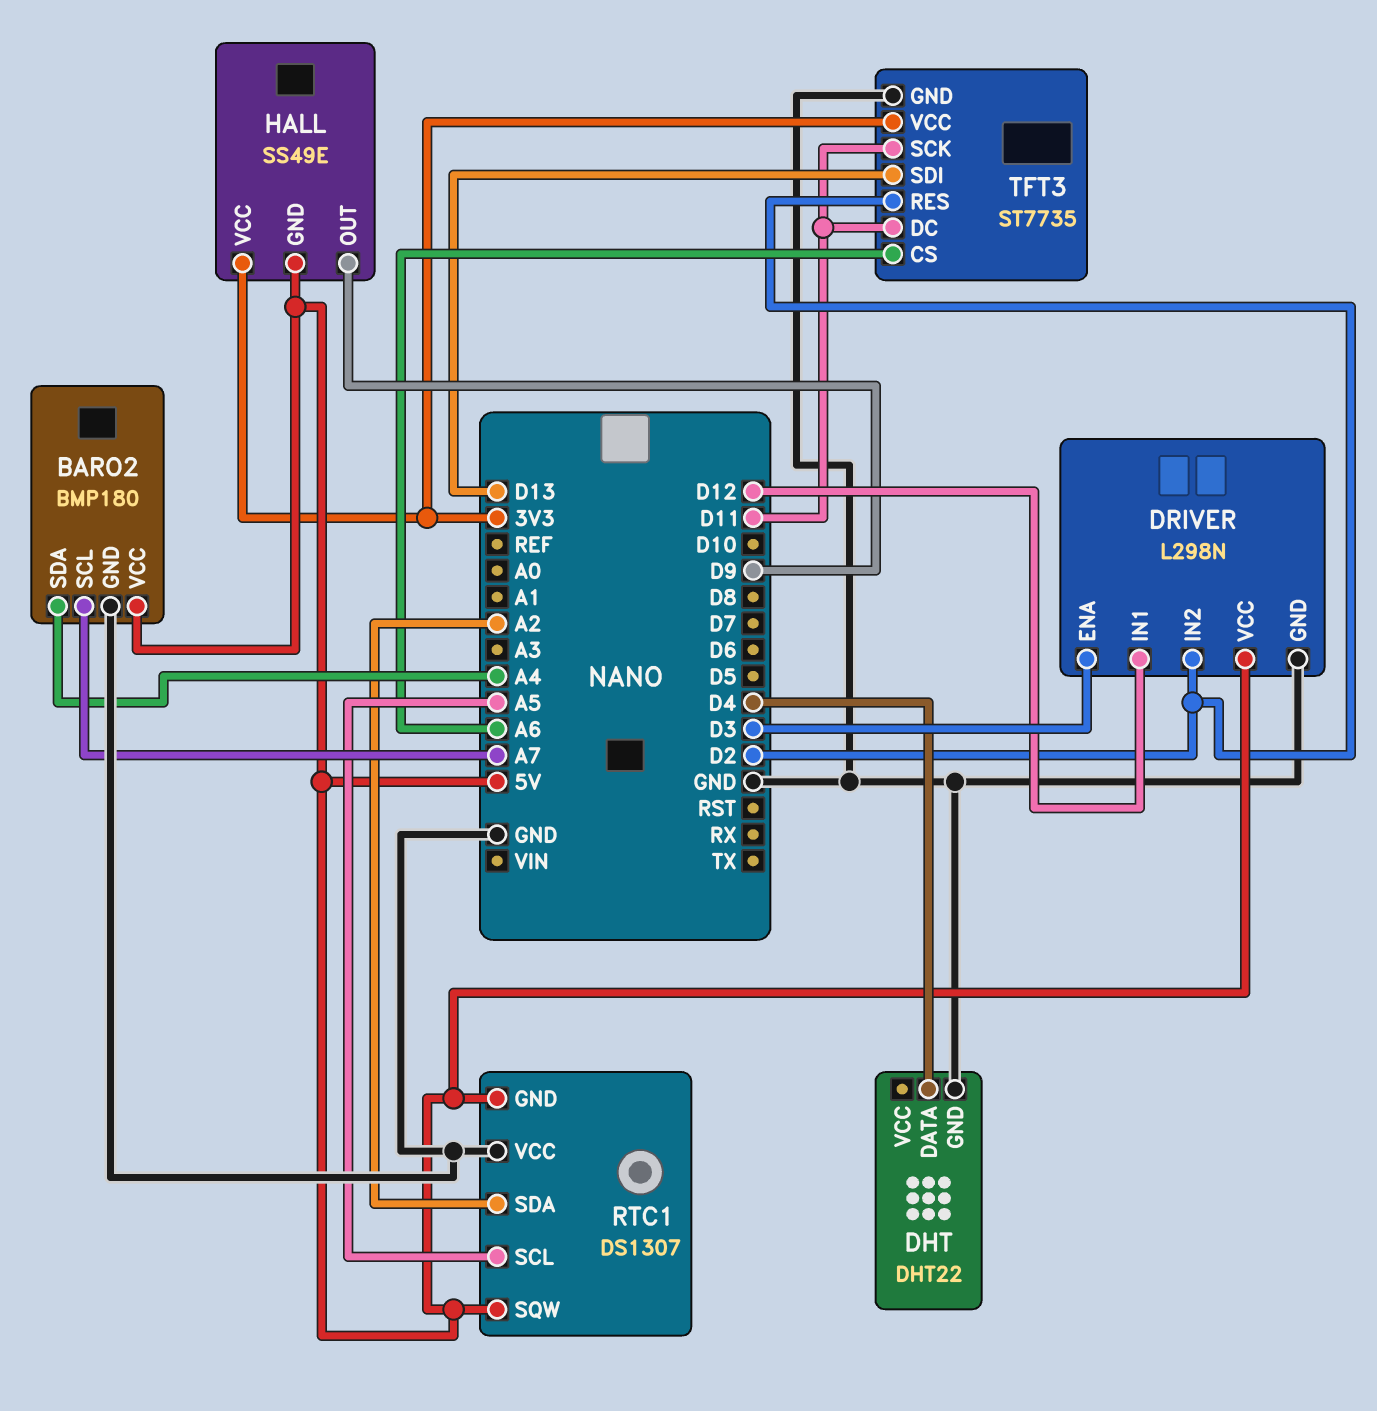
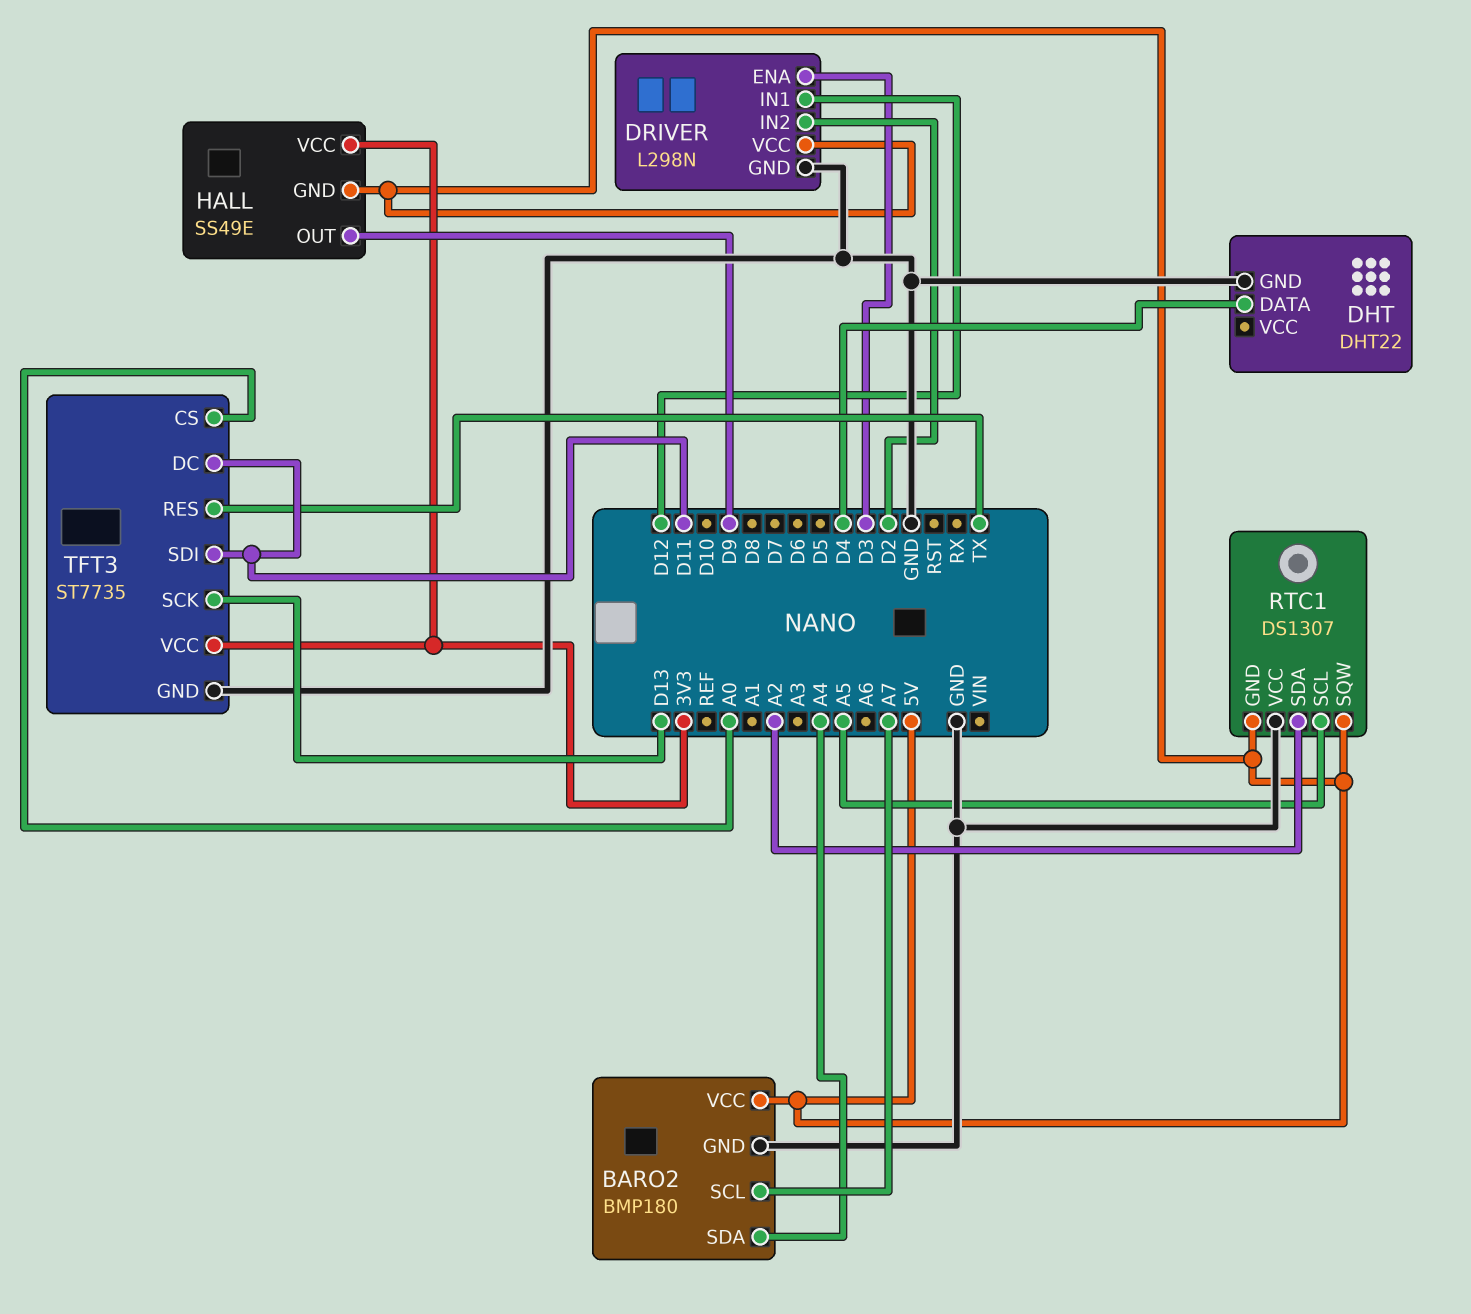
TFT3 pin CS: A6 -> A0
TFT3 pin RES: D2 -> TX
TFT3 pin SCK: D11 -> D13
TFT3 pin SDI: D13 -> D11

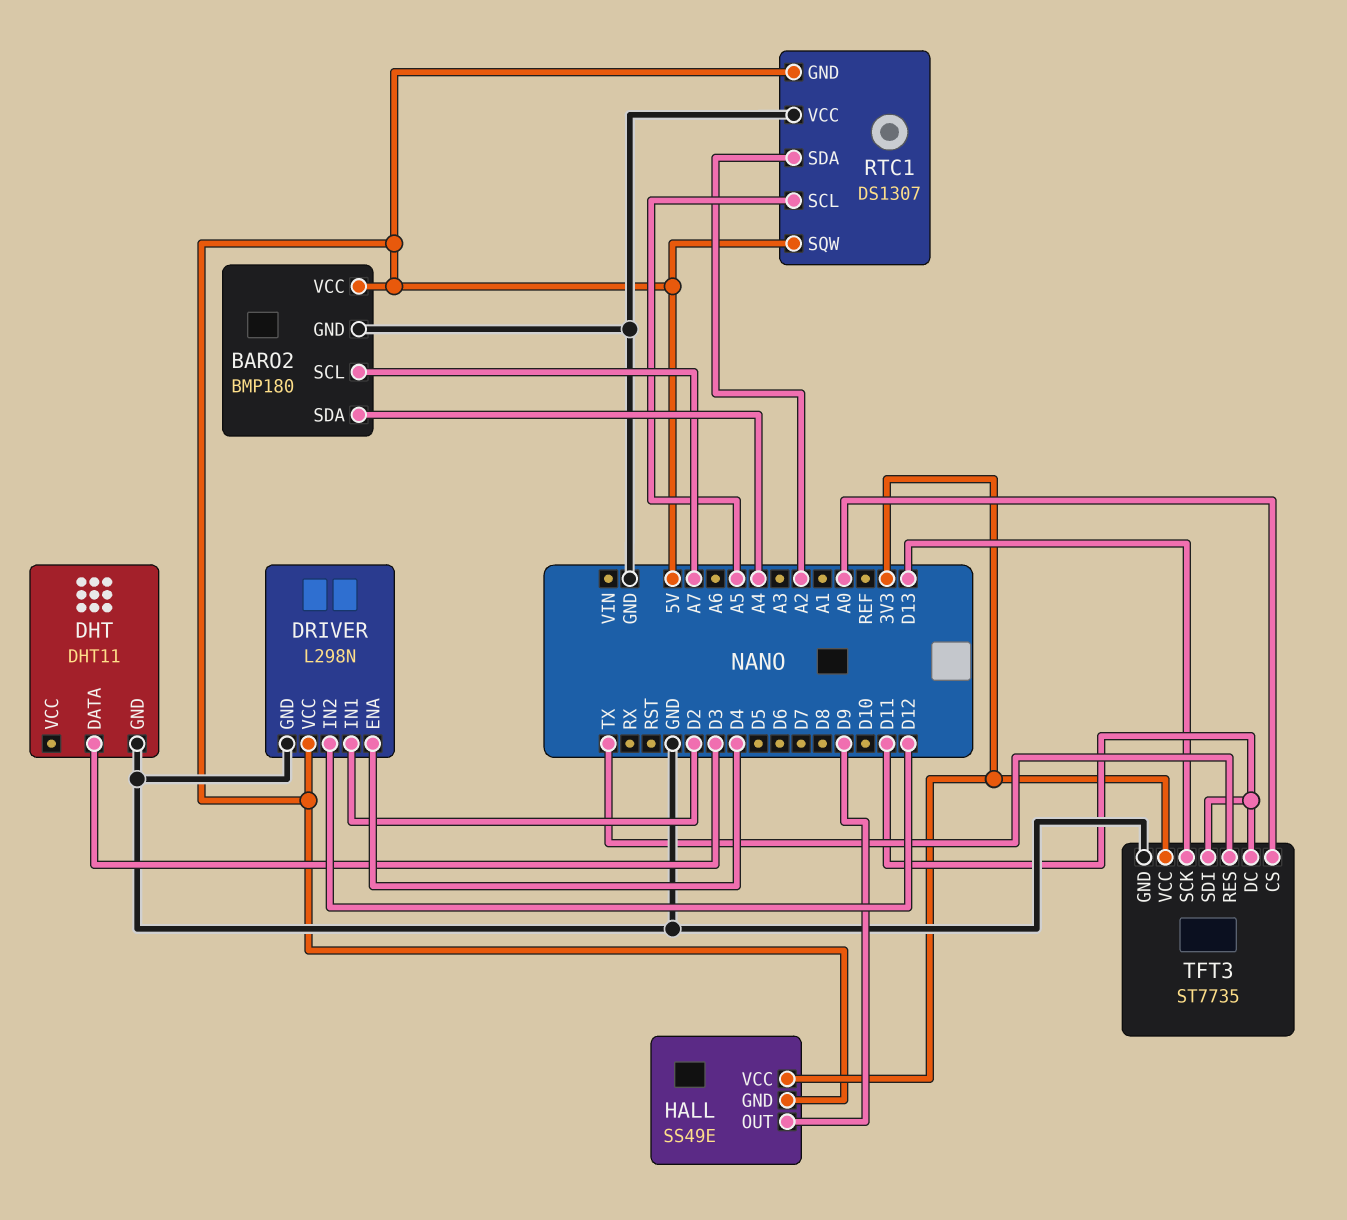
DHT: DHT22 -> DHT11
DHT pin DATA: D4 -> D3
DRIVER pin ENA: D3 -> D4
DRIVER pin IN1: D12 -> D2
DRIVER pin IN2: D2 -> D12

